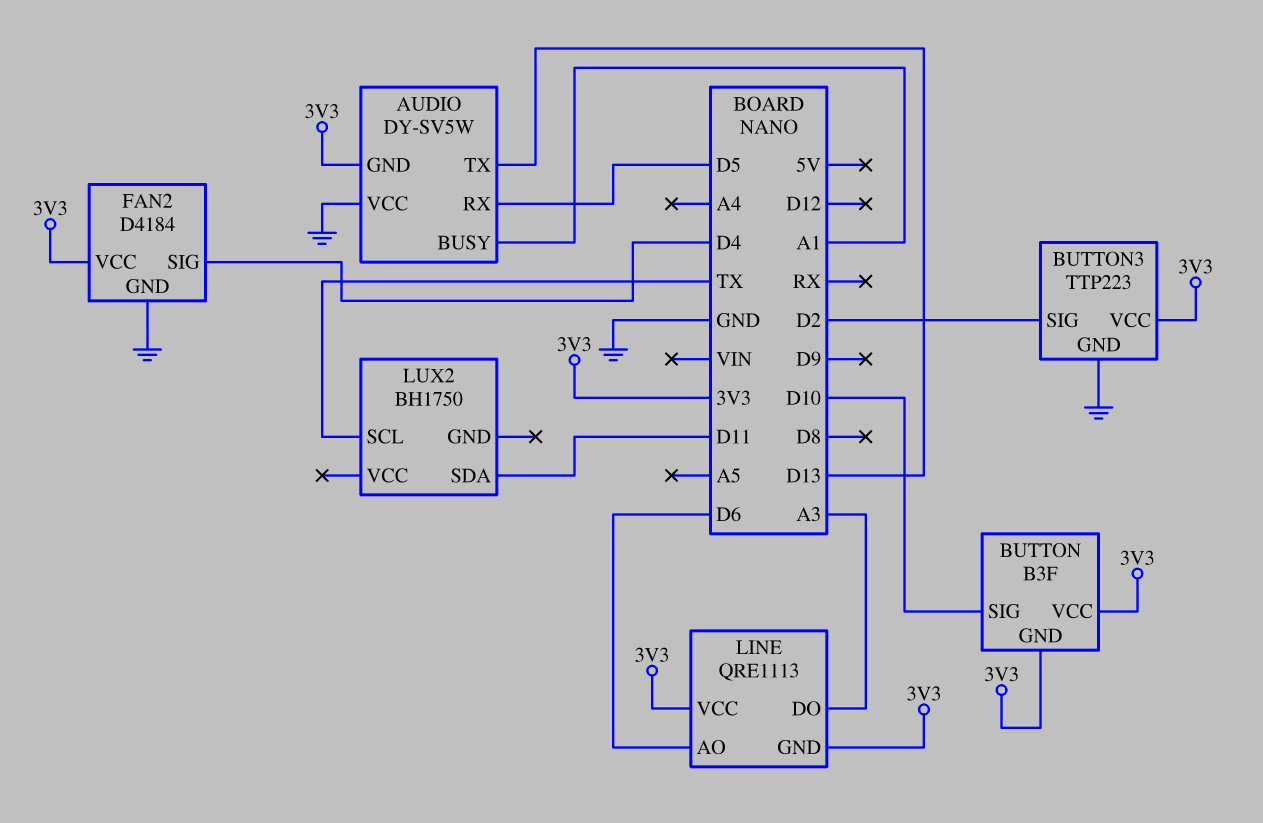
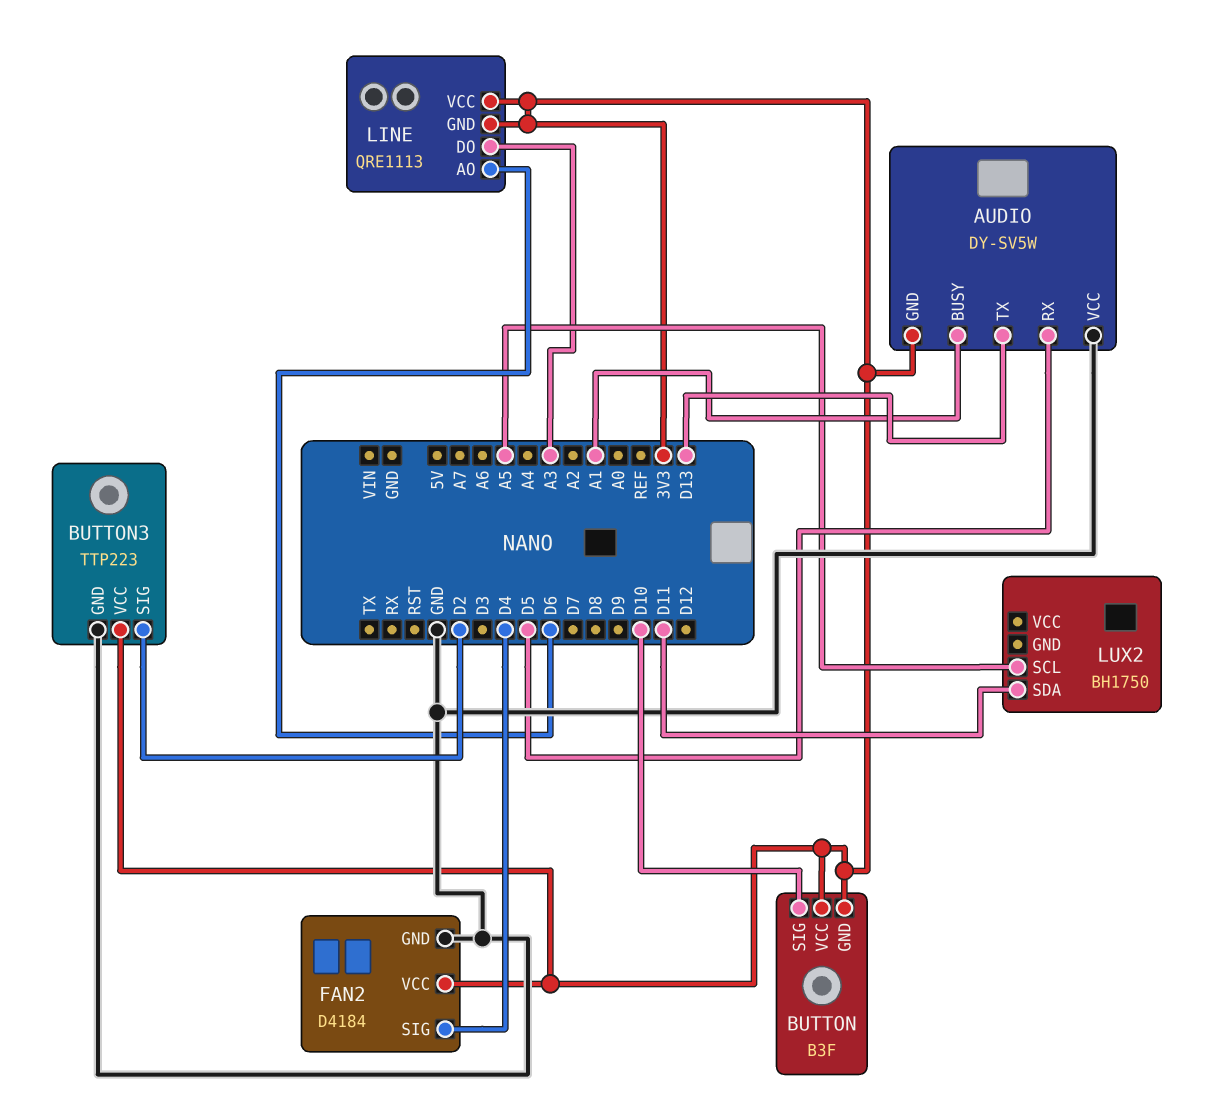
LUX2 pin SCL: TX -> A5

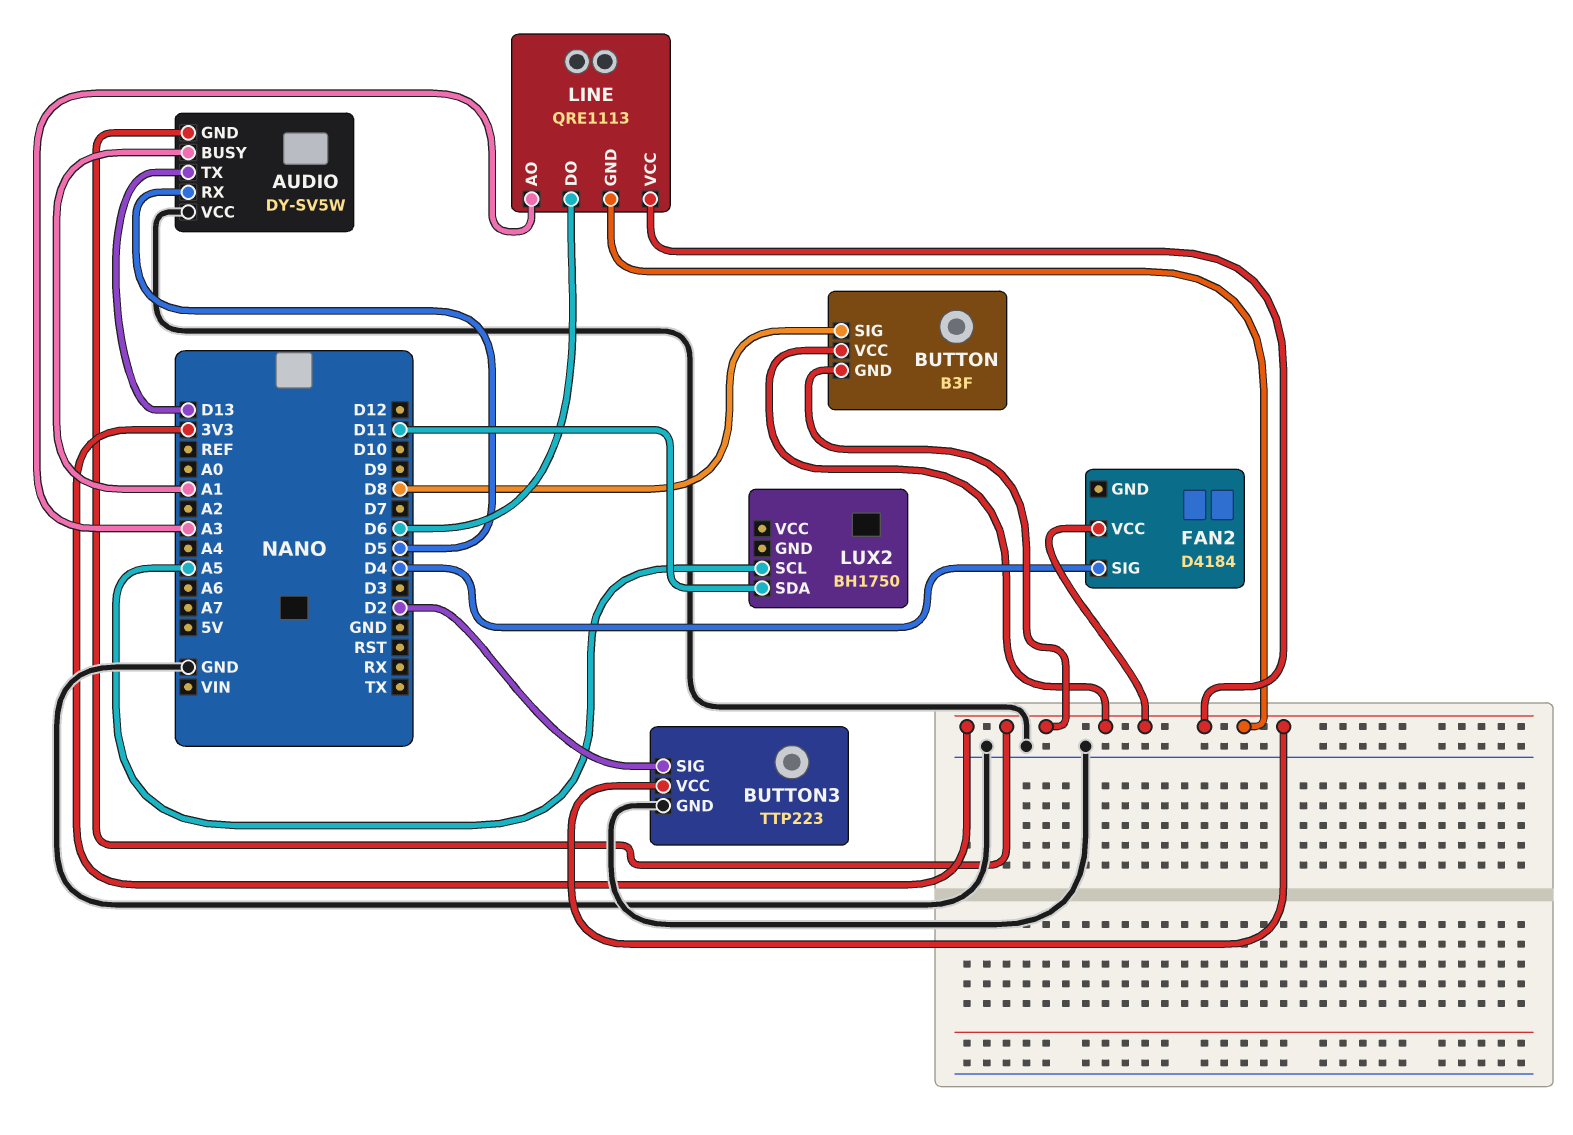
BUTTON pin SIG: D10 -> D8
FAN2 pin GND: GND -> none
LINE pin AO: D6 -> A3
LINE pin DO: A3 -> D6

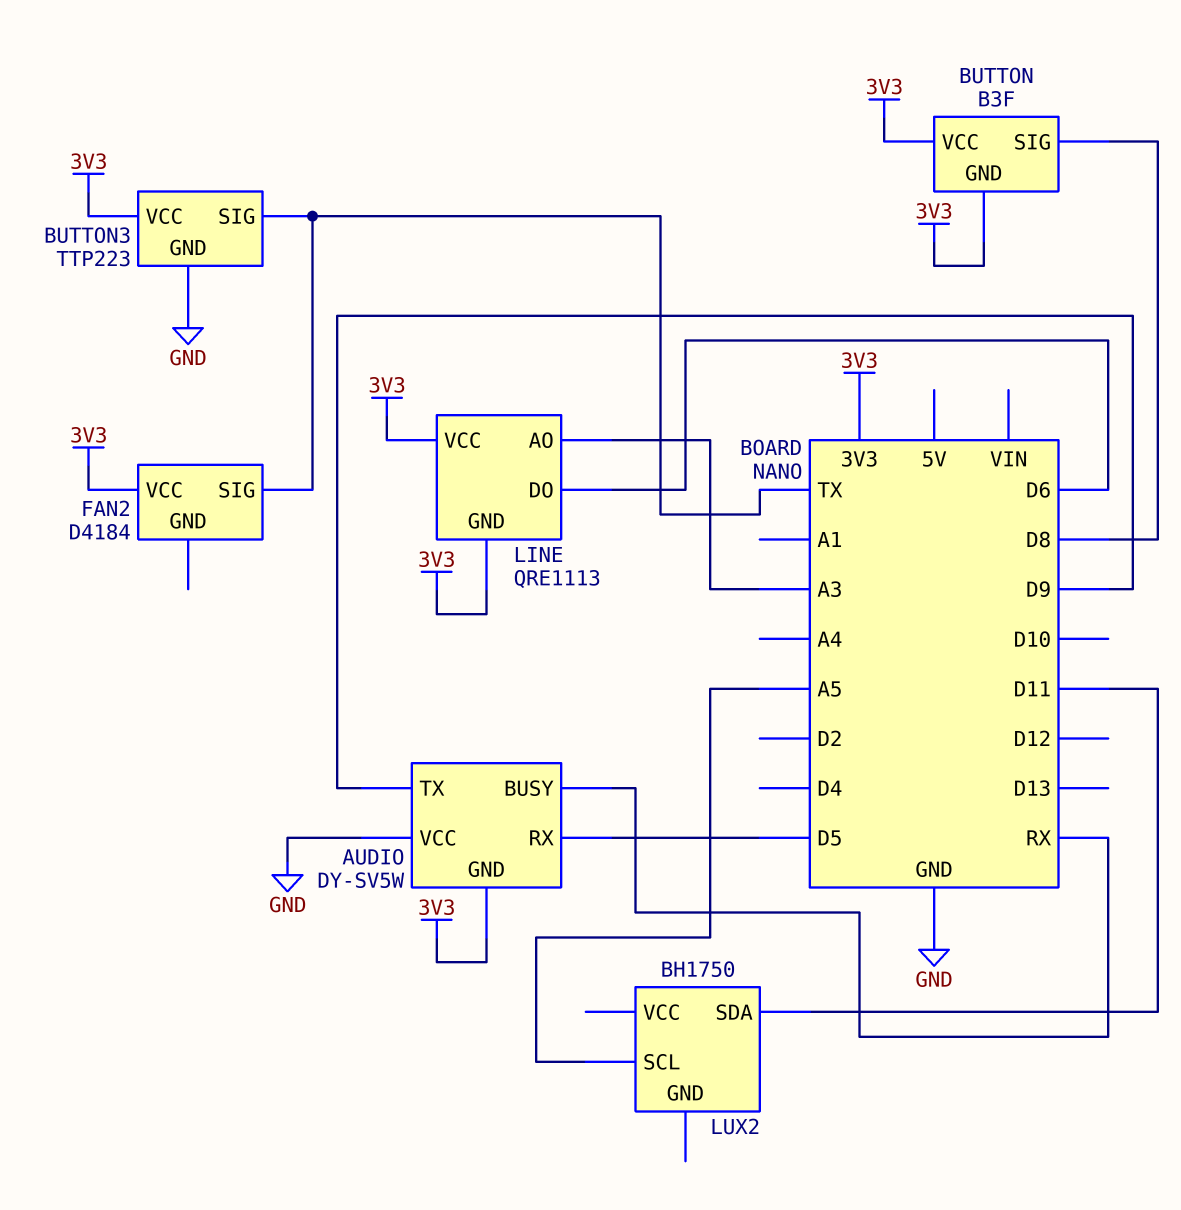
AUDIO pin BUSY: A1 -> RX
AUDIO pin TX: D13 -> D9
BUTTON3 pin SIG: D2 -> TX
FAN2 pin SIG: D4 -> TX

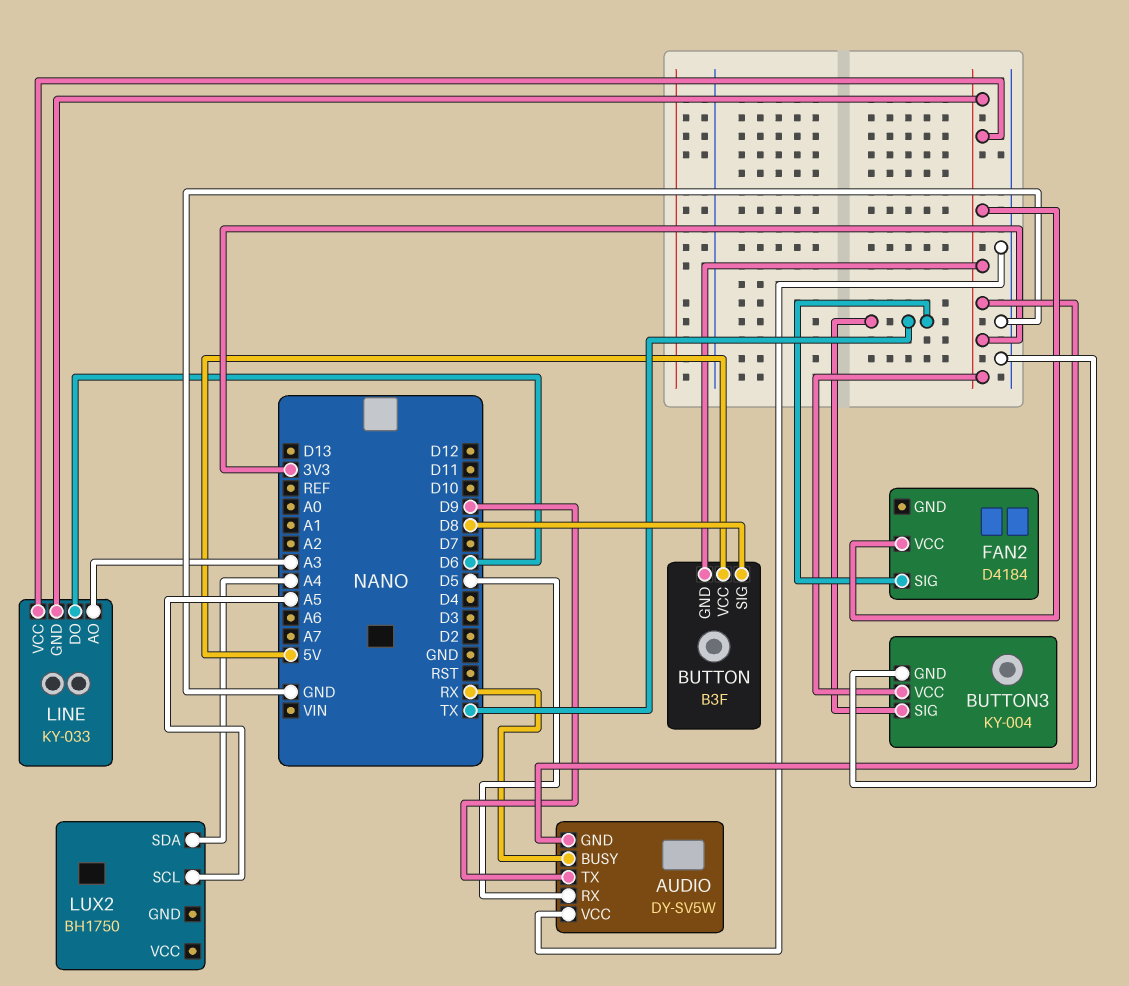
BUTTON pin VCC: 3V3 -> 5V
BUTTON3: TTP223 -> KY-004
LINE: QRE1113 -> KY-033
LUX2 pin SDA: D11 -> A4

